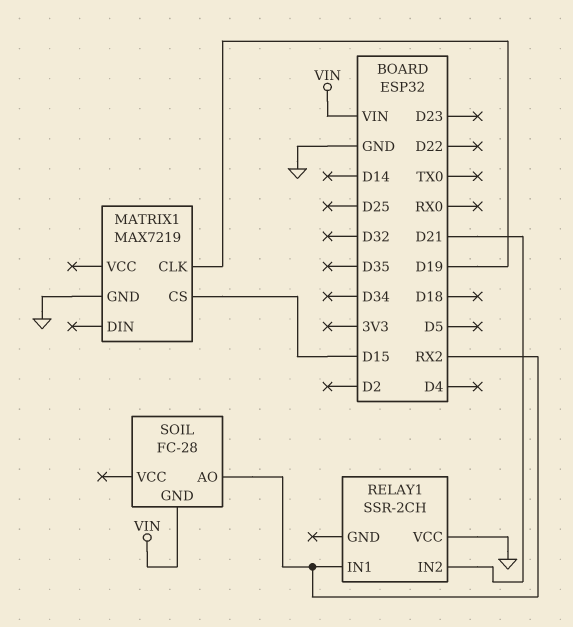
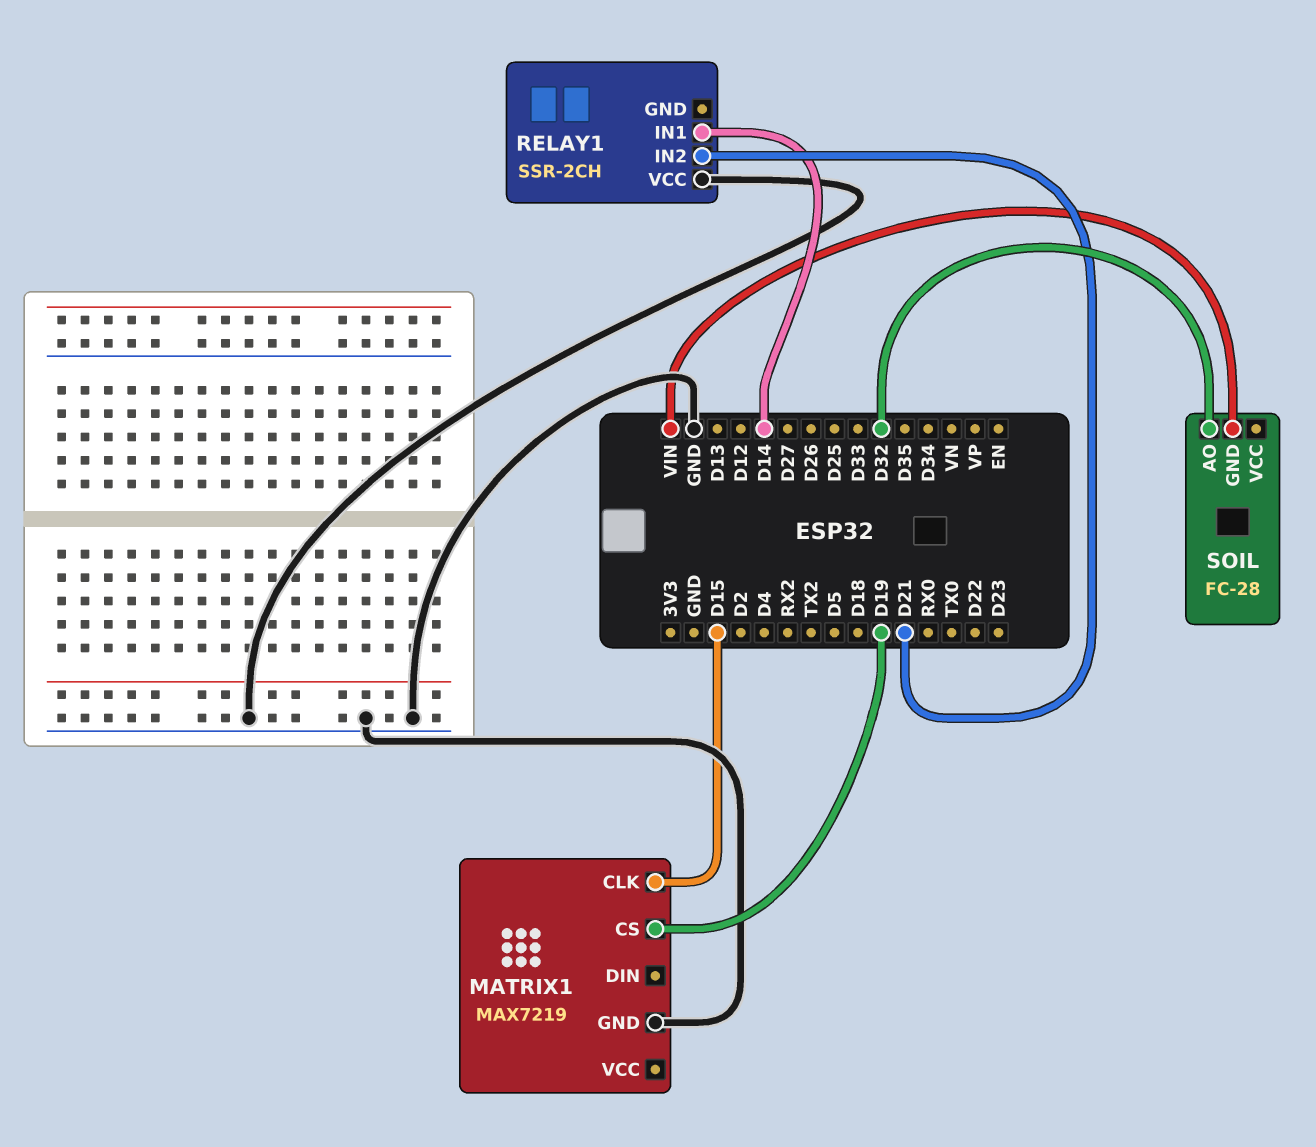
MATRIX1 pin CLK: D19 -> D15
MATRIX1 pin CS: D15 -> D19
RELAY1 pin IN1: RX2 -> D14
SOIL pin AO: RX2 -> D32

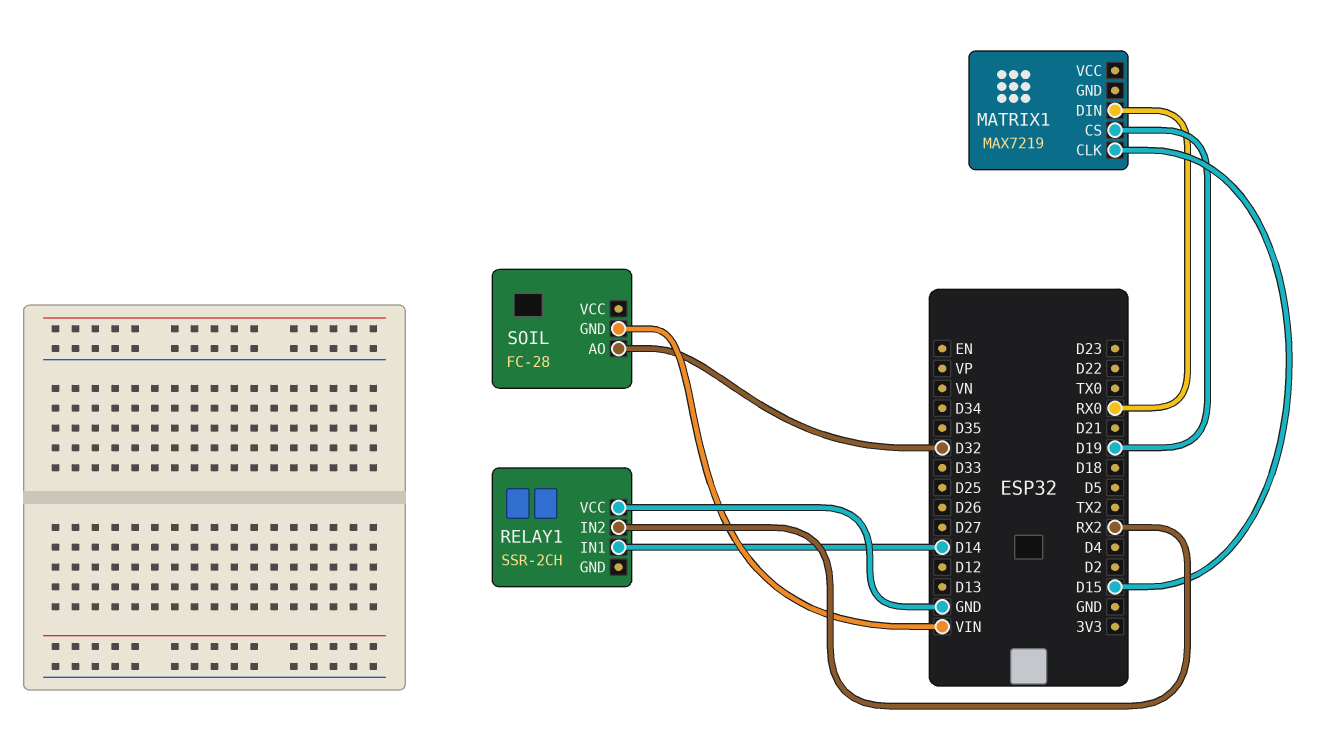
MATRIX1 pin DIN: none -> RX0
MATRIX1 pin GND: GND -> none
RELAY1 pin IN2: D21 -> RX2

